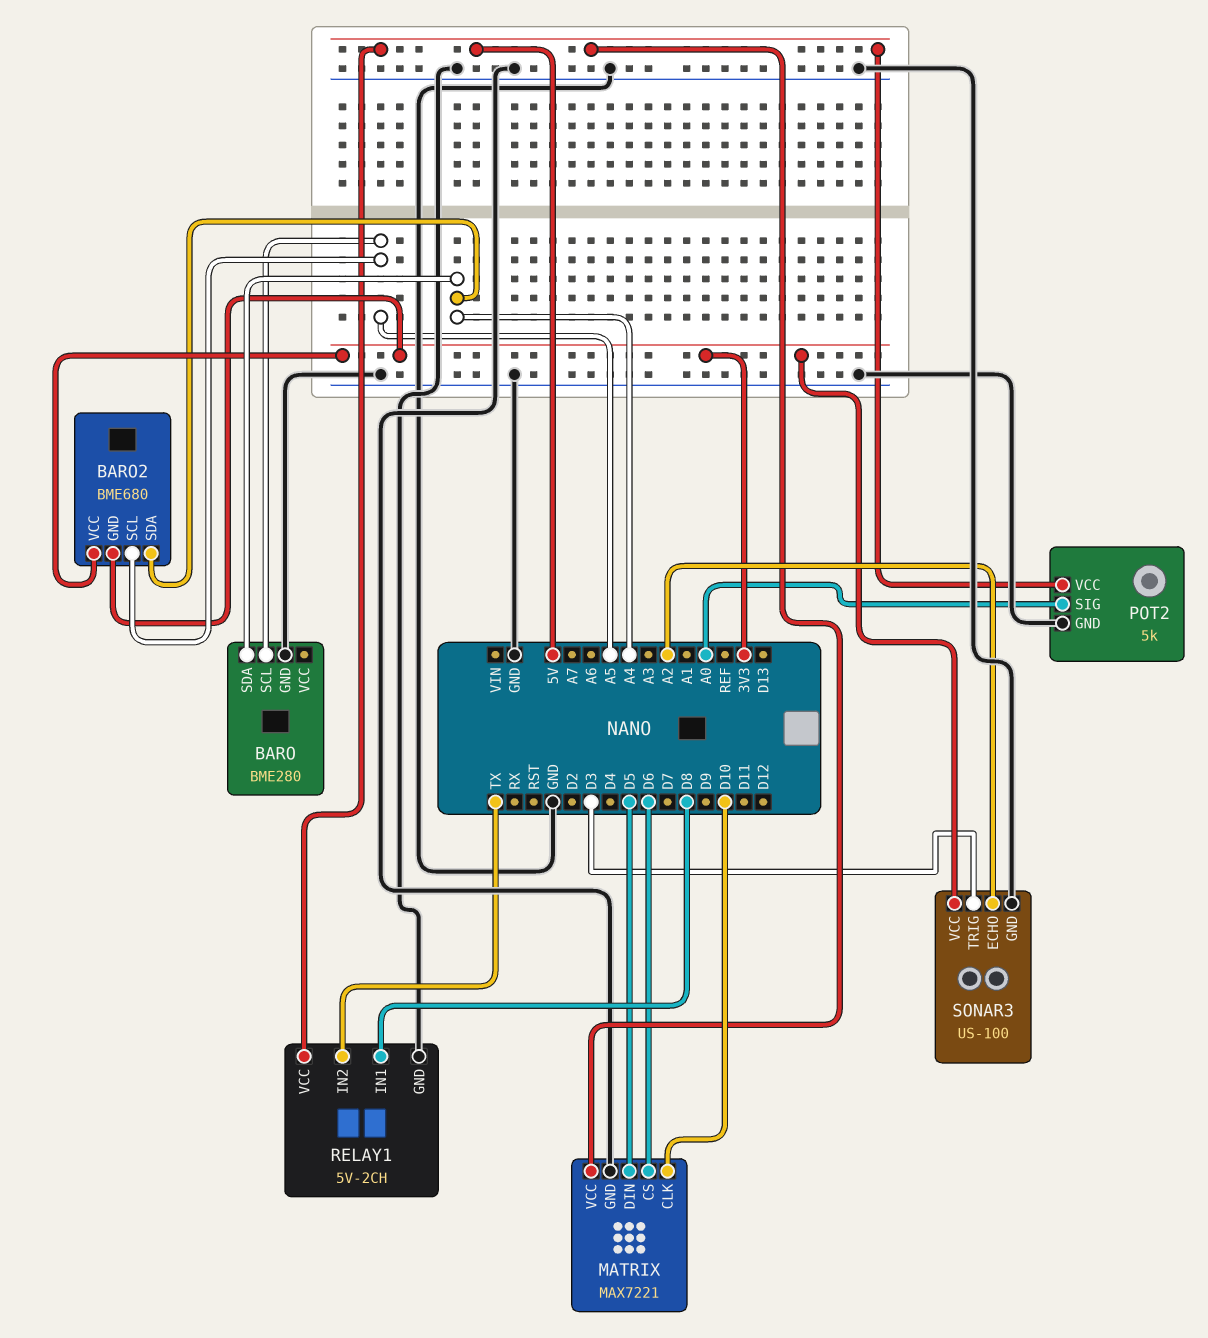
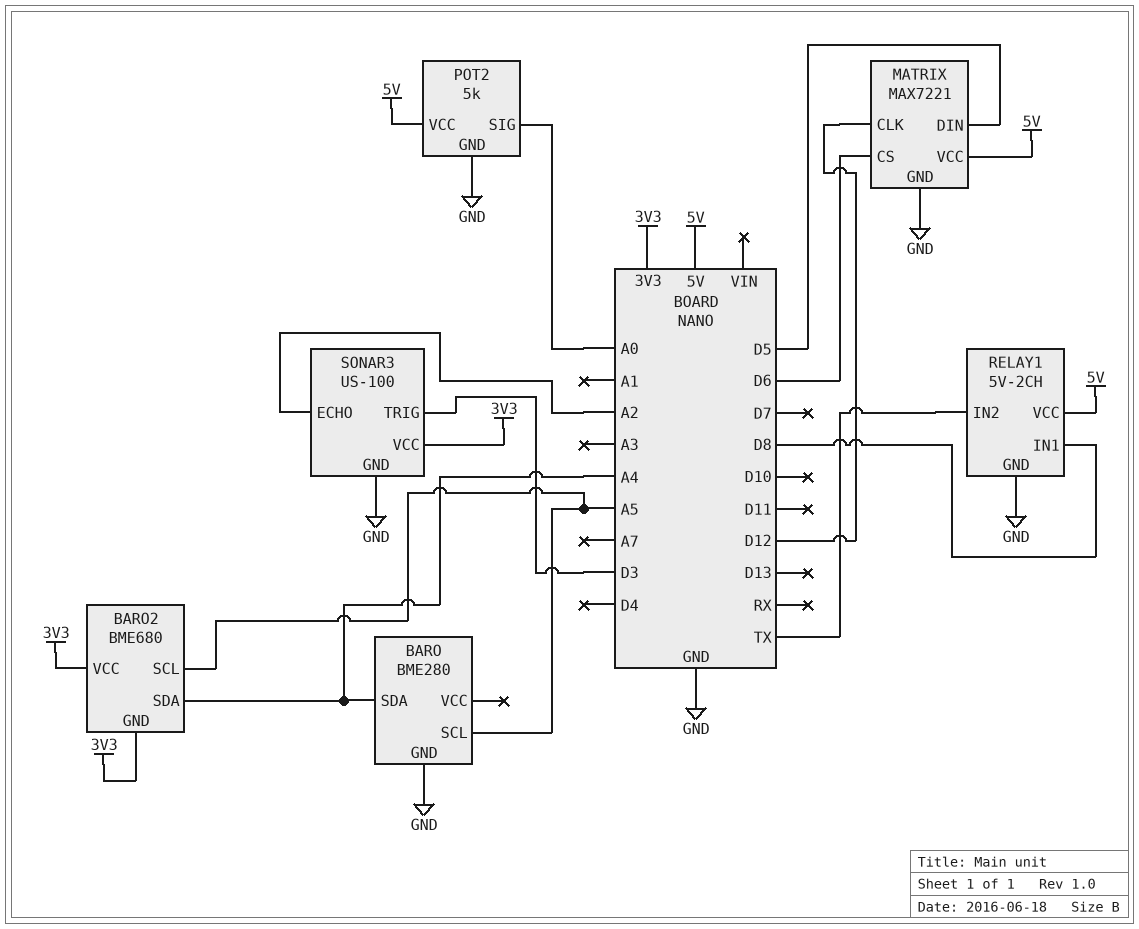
MATRIX pin CLK: D10 -> D12

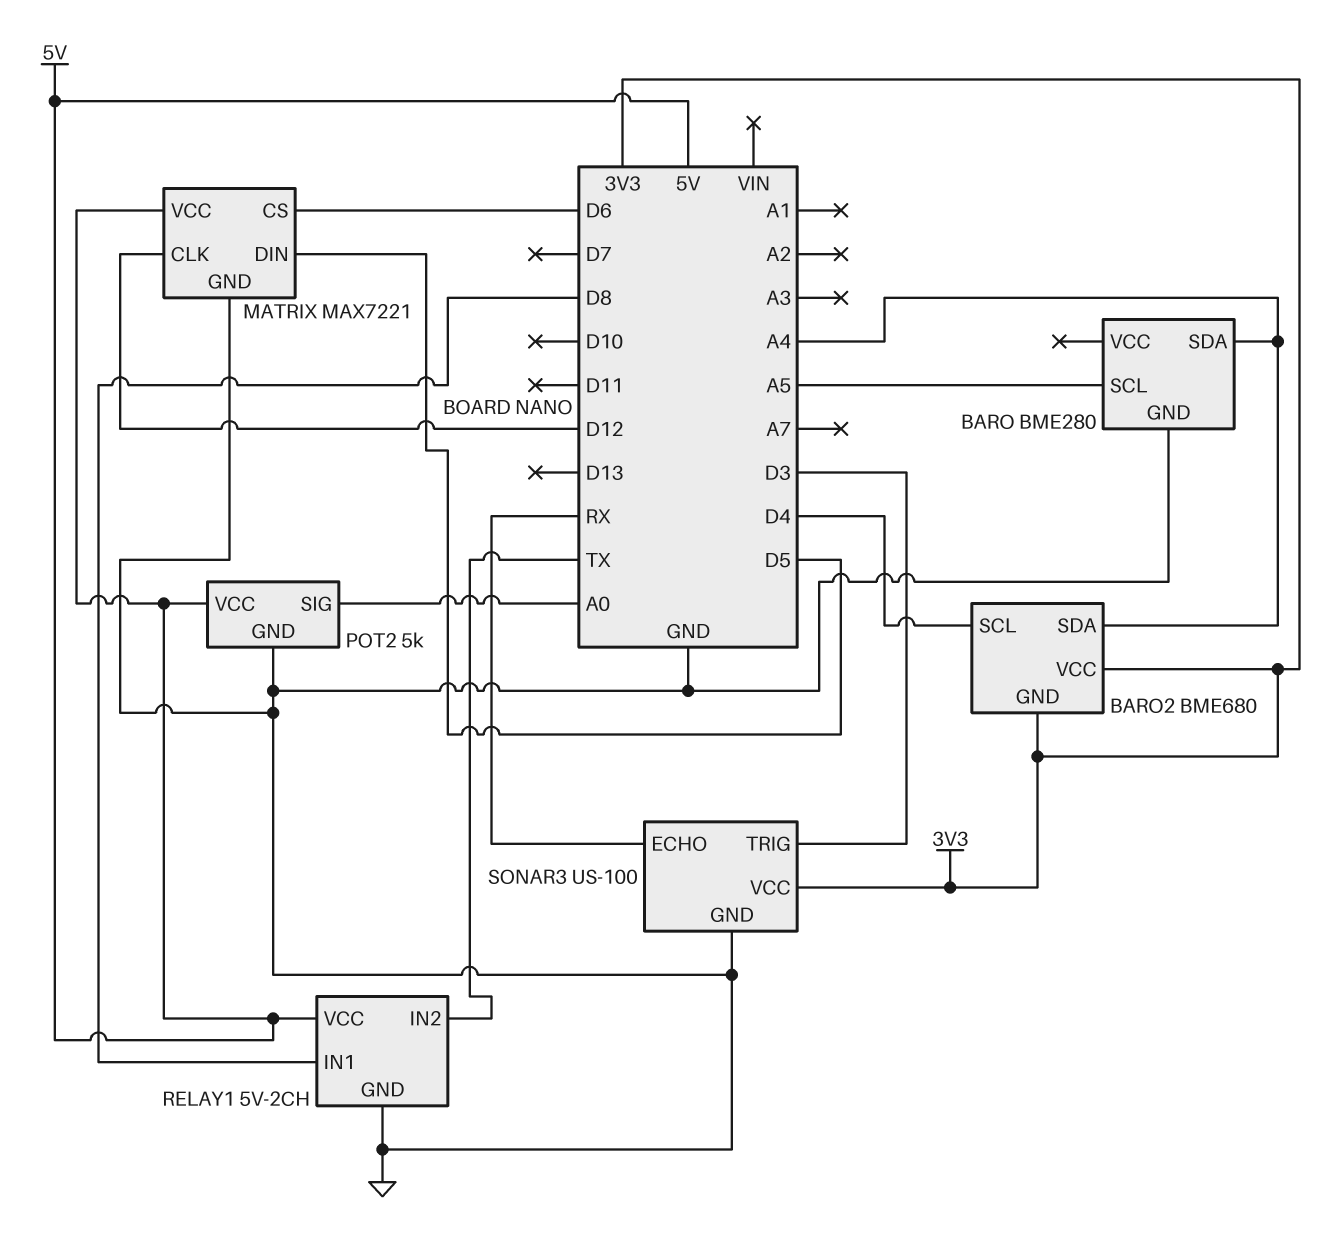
BARO2 pin SCL: A5 -> D4
SONAR3 pin ECHO: A2 -> RX

